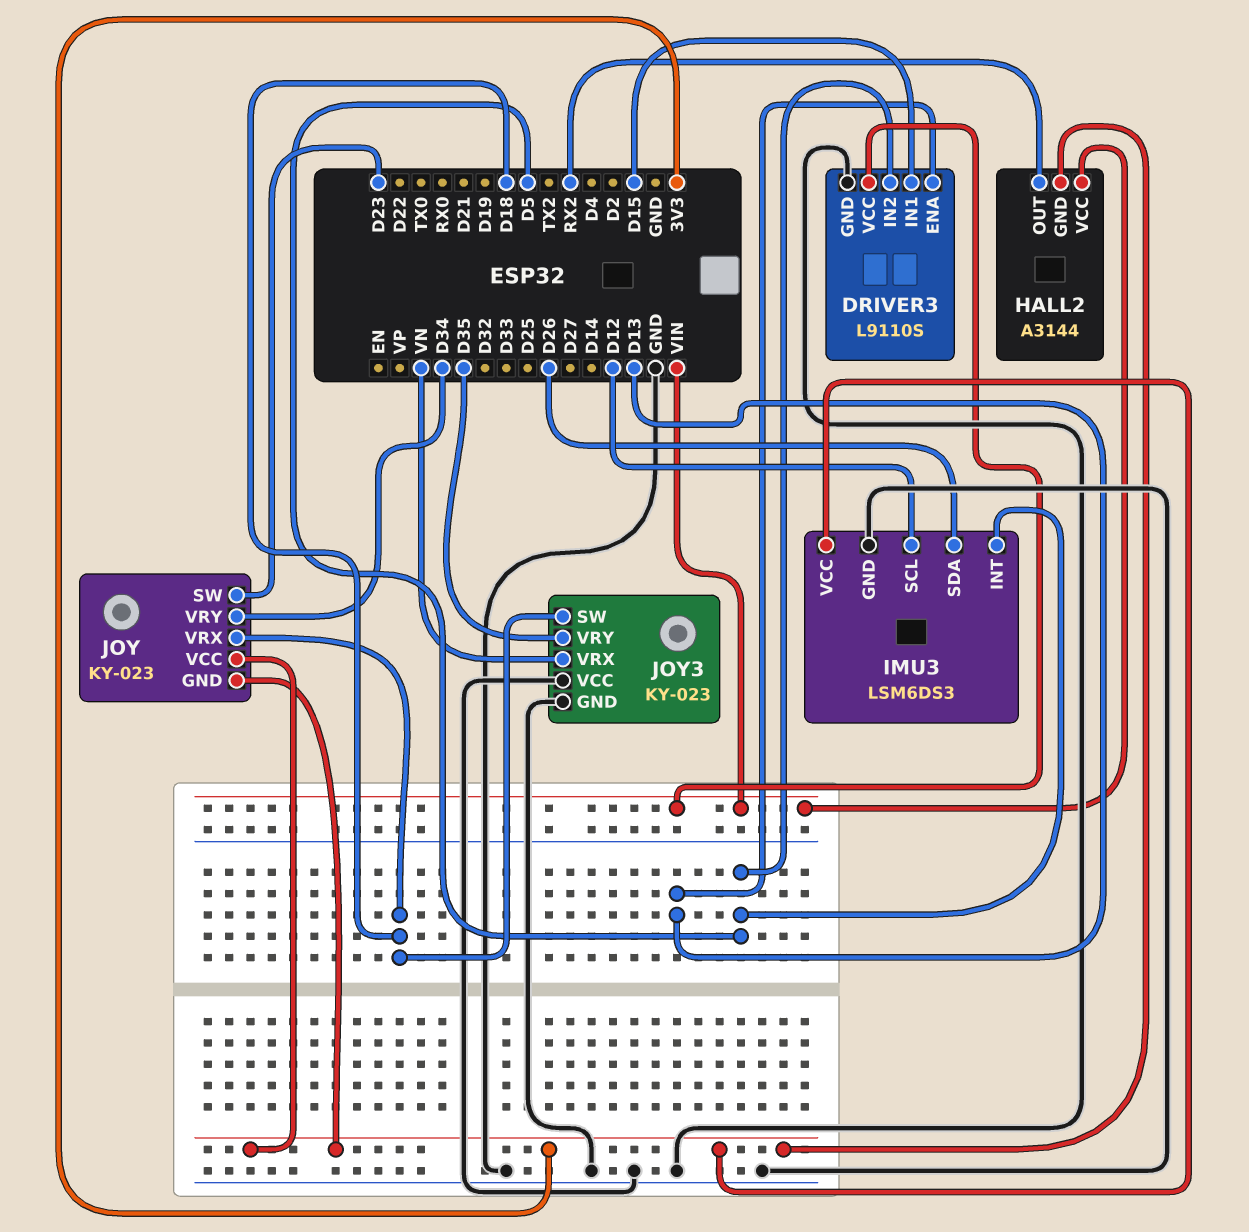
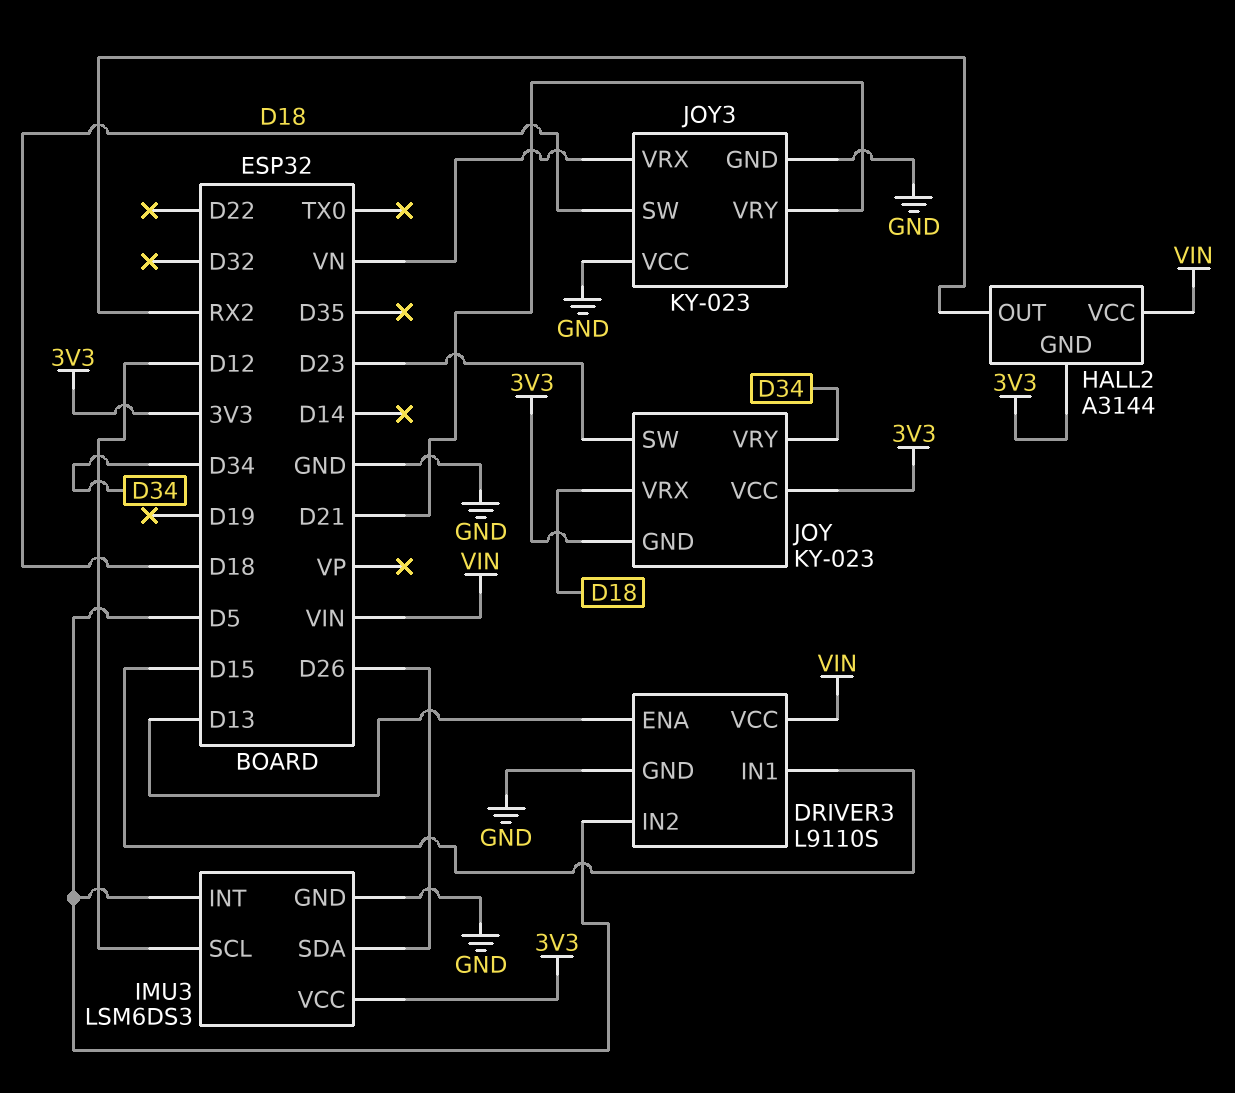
JOY3 pin VRY: D35 -> D21

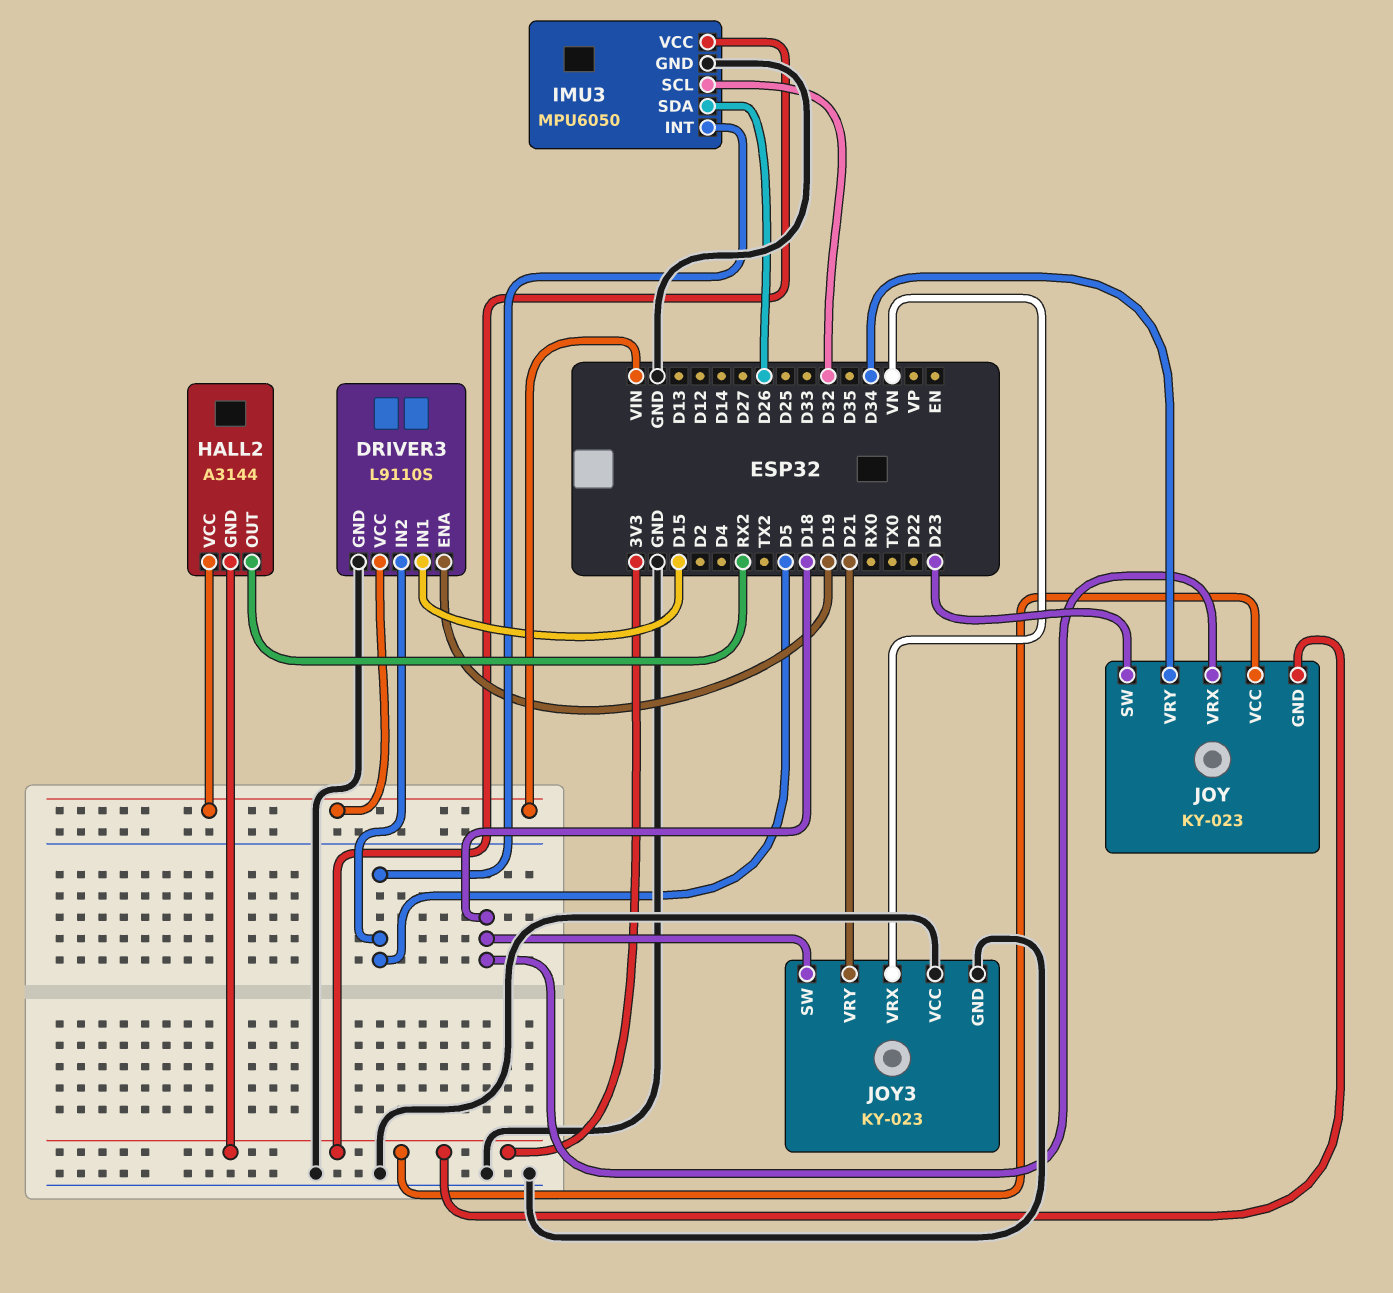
DRIVER3 pin ENA: D13 -> D19
IMU3: LSM6DS3 -> MPU6050
IMU3 pin SCL: D12 -> D32

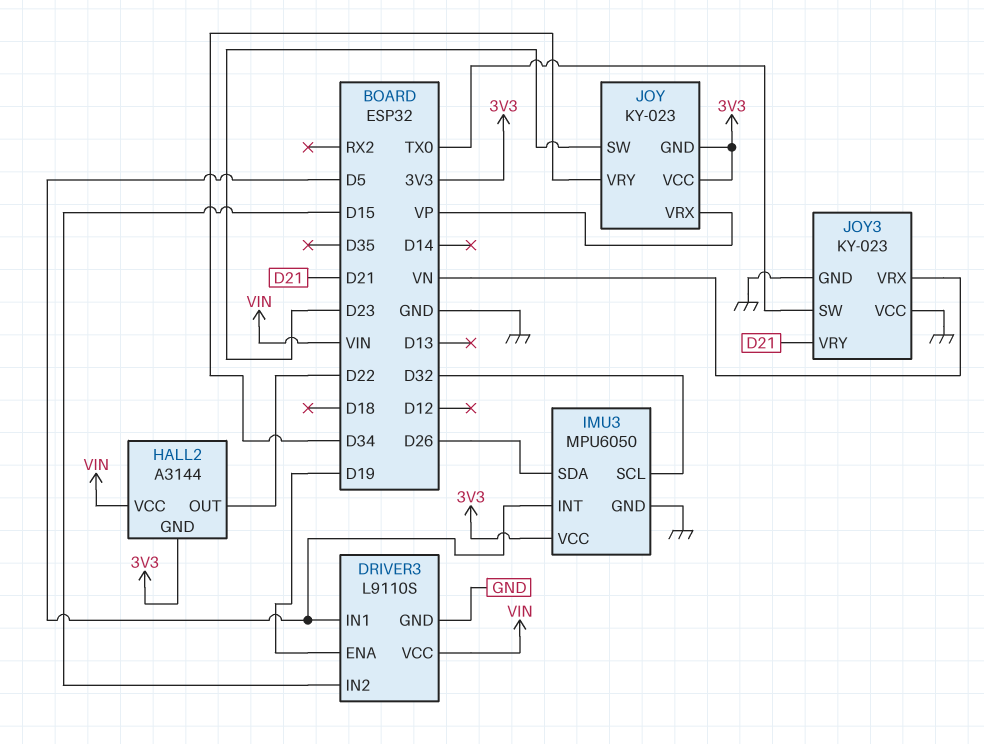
DRIVER3 pin IN1: D15 -> D5
DRIVER3 pin IN2: D5 -> D15
HALL2 pin OUT: RX2 -> D22
JOY pin VRX: D18 -> VP
JOY3 pin SW: D18 -> TX0

